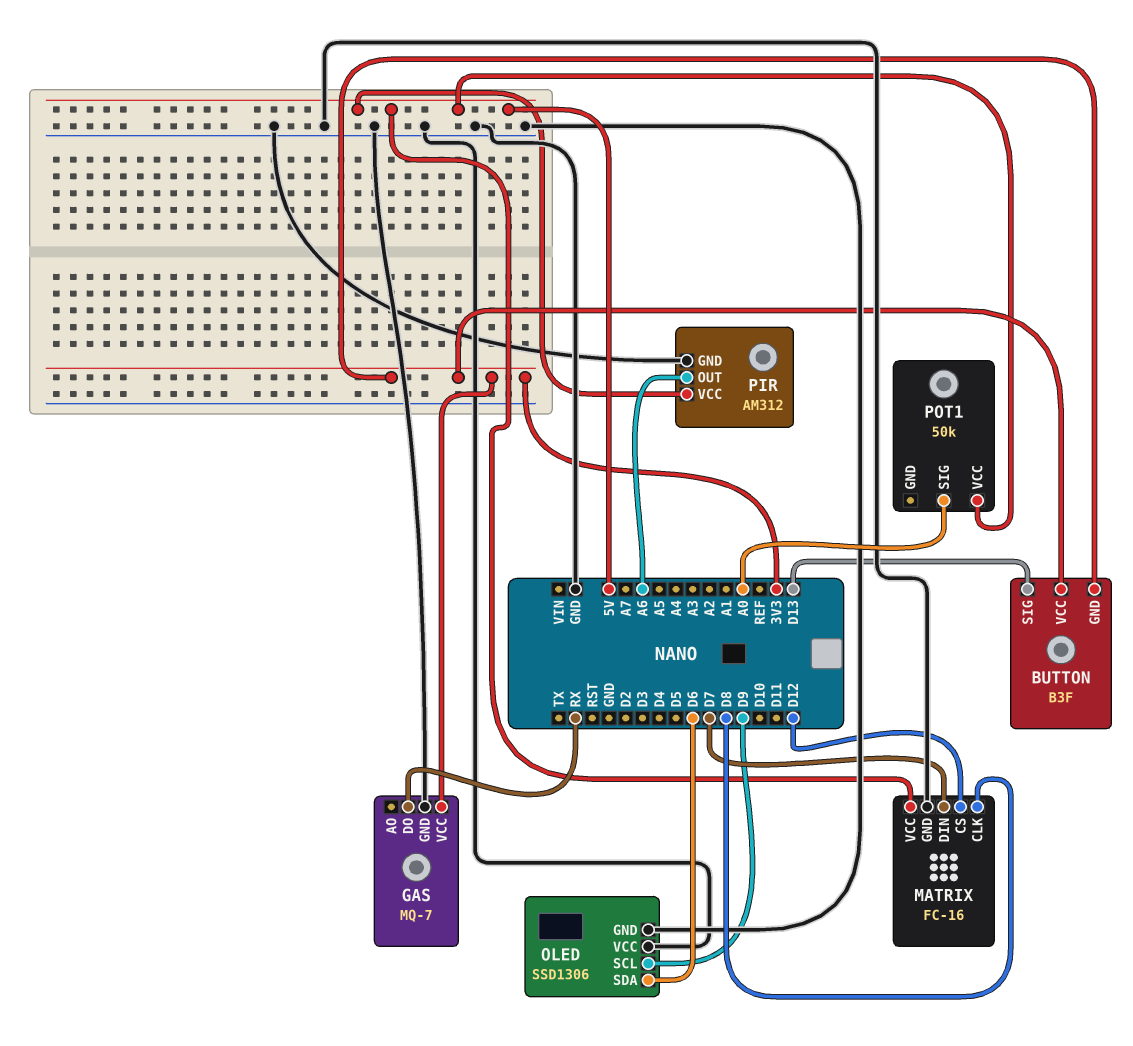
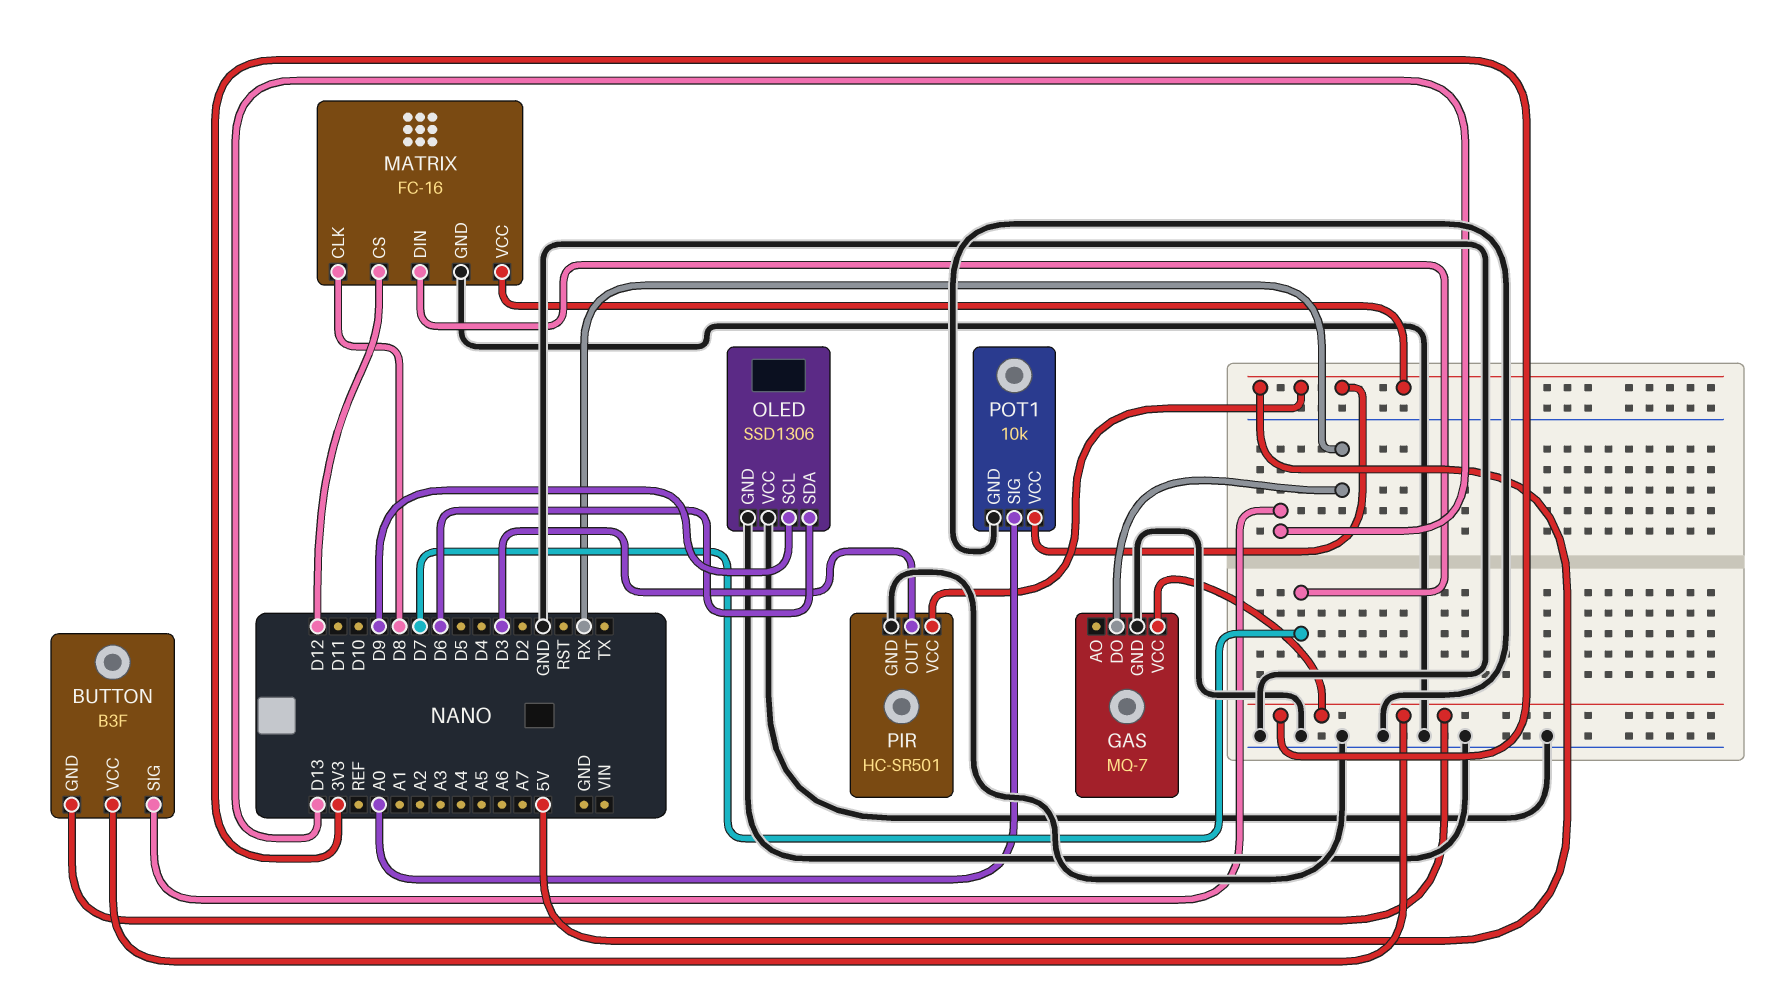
PIR: AM312 -> HC-SR501
PIR pin OUT: A6 -> D3
POT1: 50k -> 10k
POT1 pin GND: none -> GND

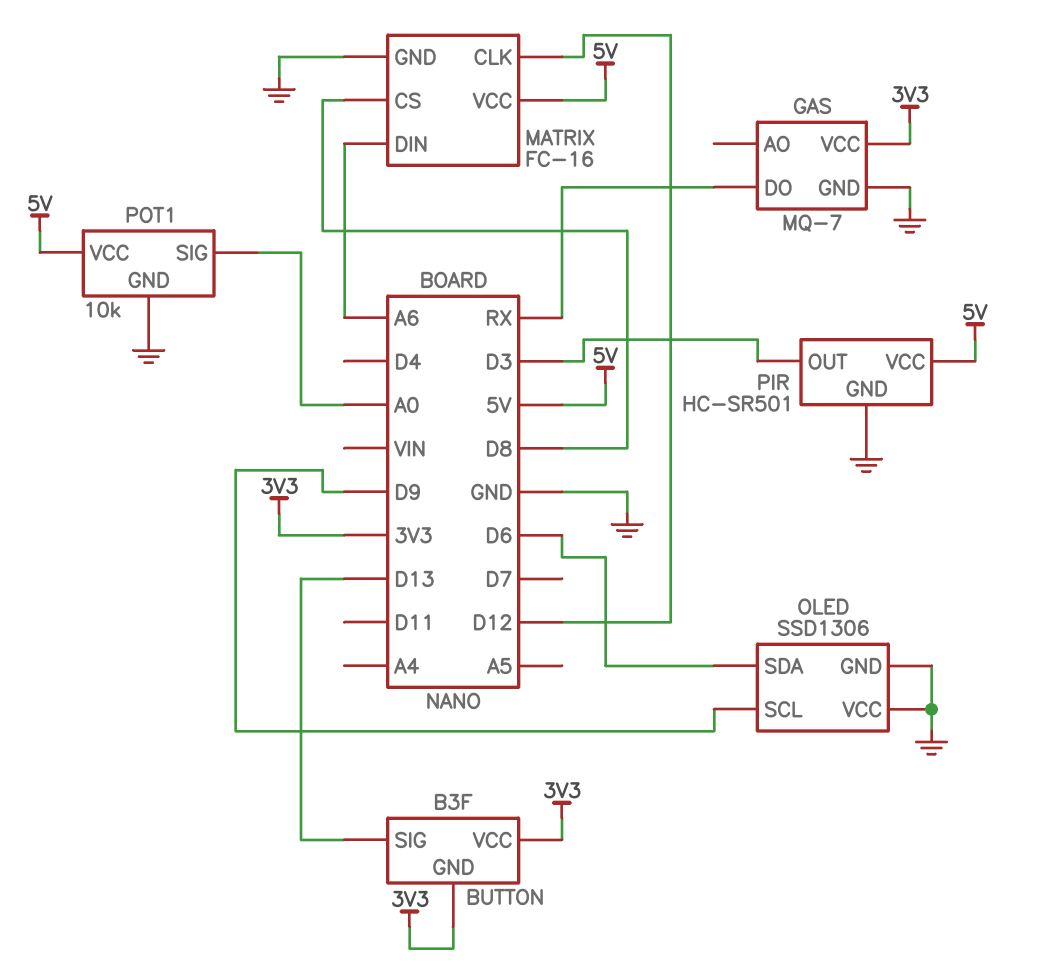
MATRIX pin CLK: D8 -> D12
MATRIX pin CS: D12 -> D8
MATRIX pin DIN: D7 -> A6

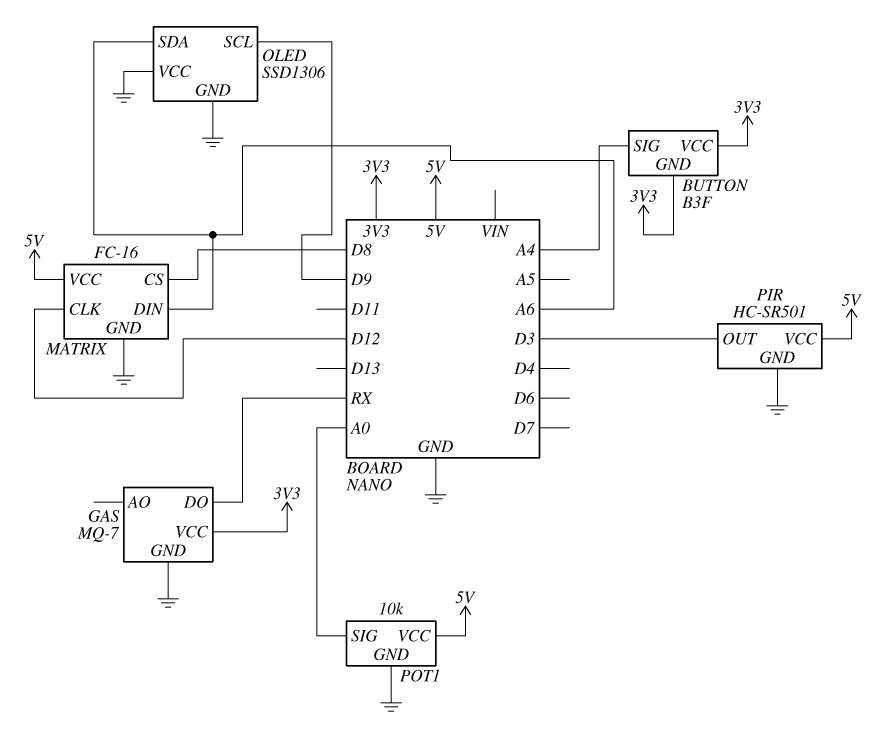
BUTTON pin SIG: D13 -> A4
OLED pin SDA: D6 -> A6

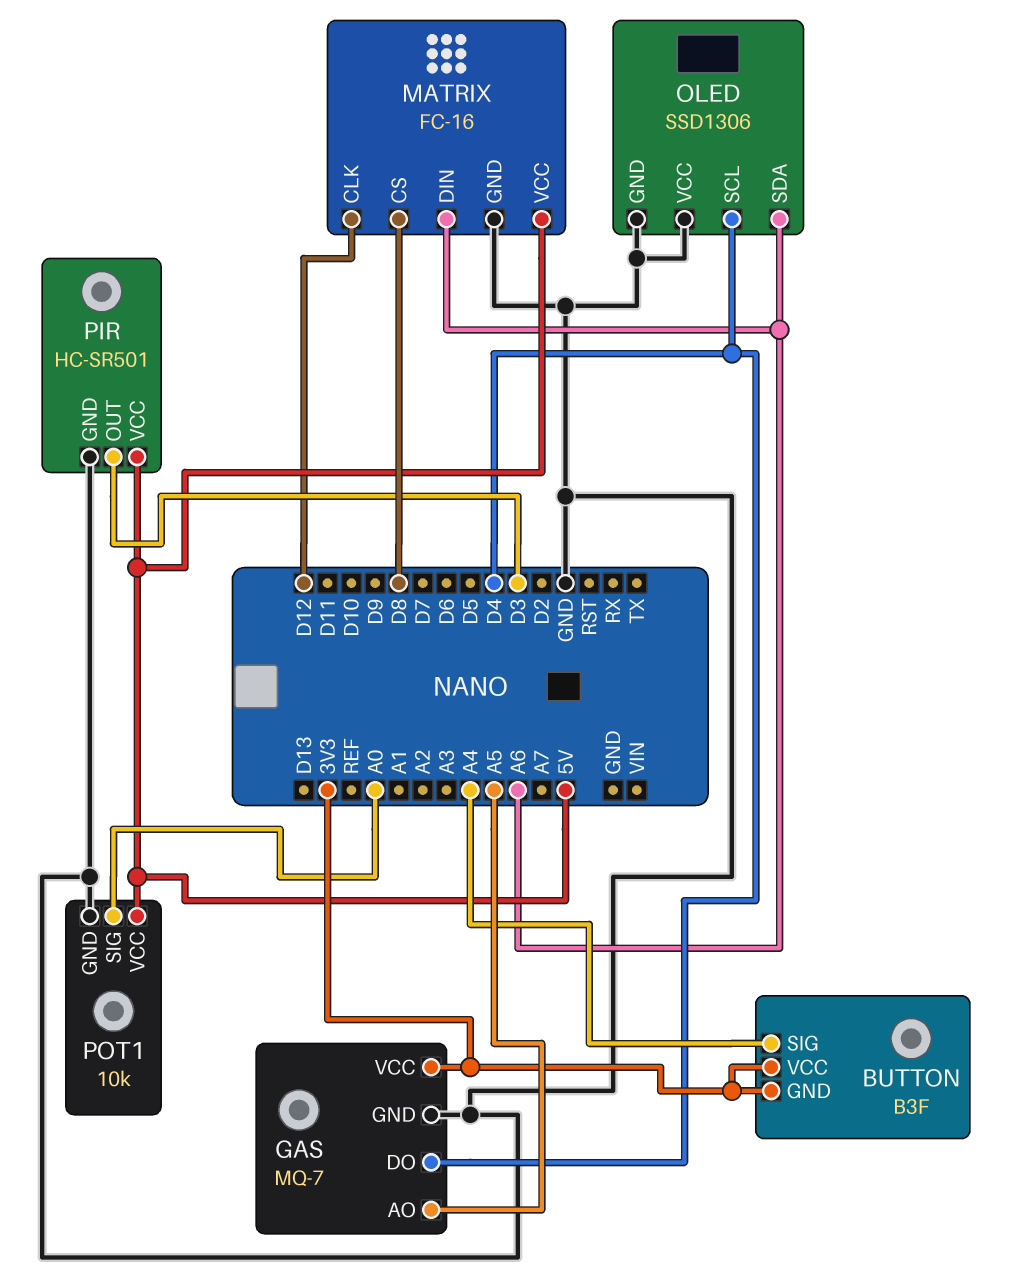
GAS pin AO: none -> A5
GAS pin DO: RX -> D4
OLED pin SCL: D9 -> D4

